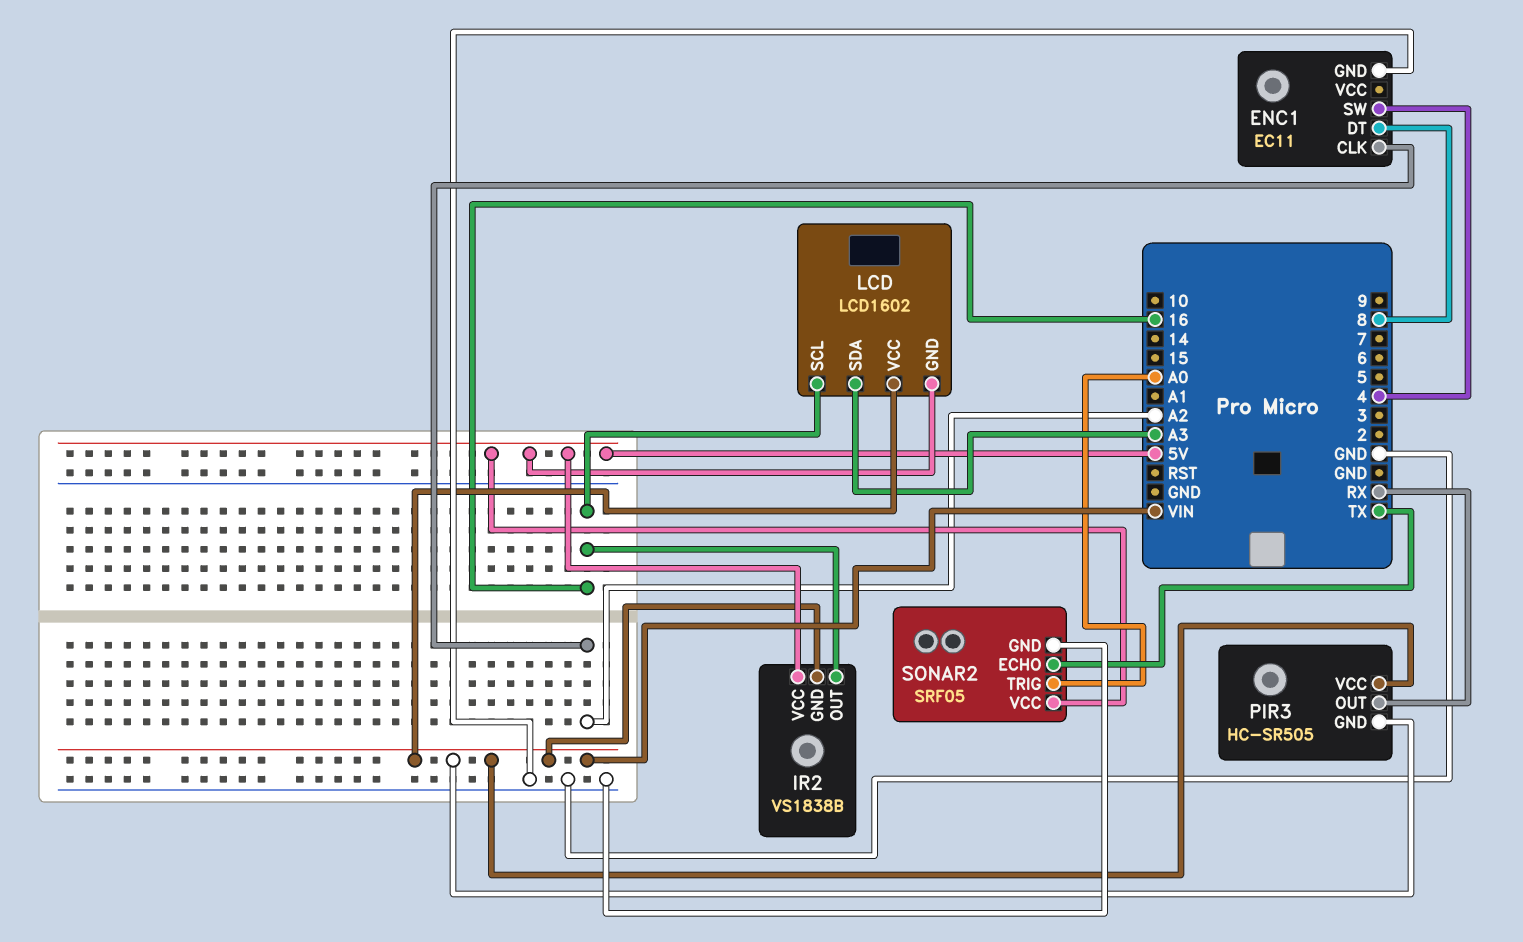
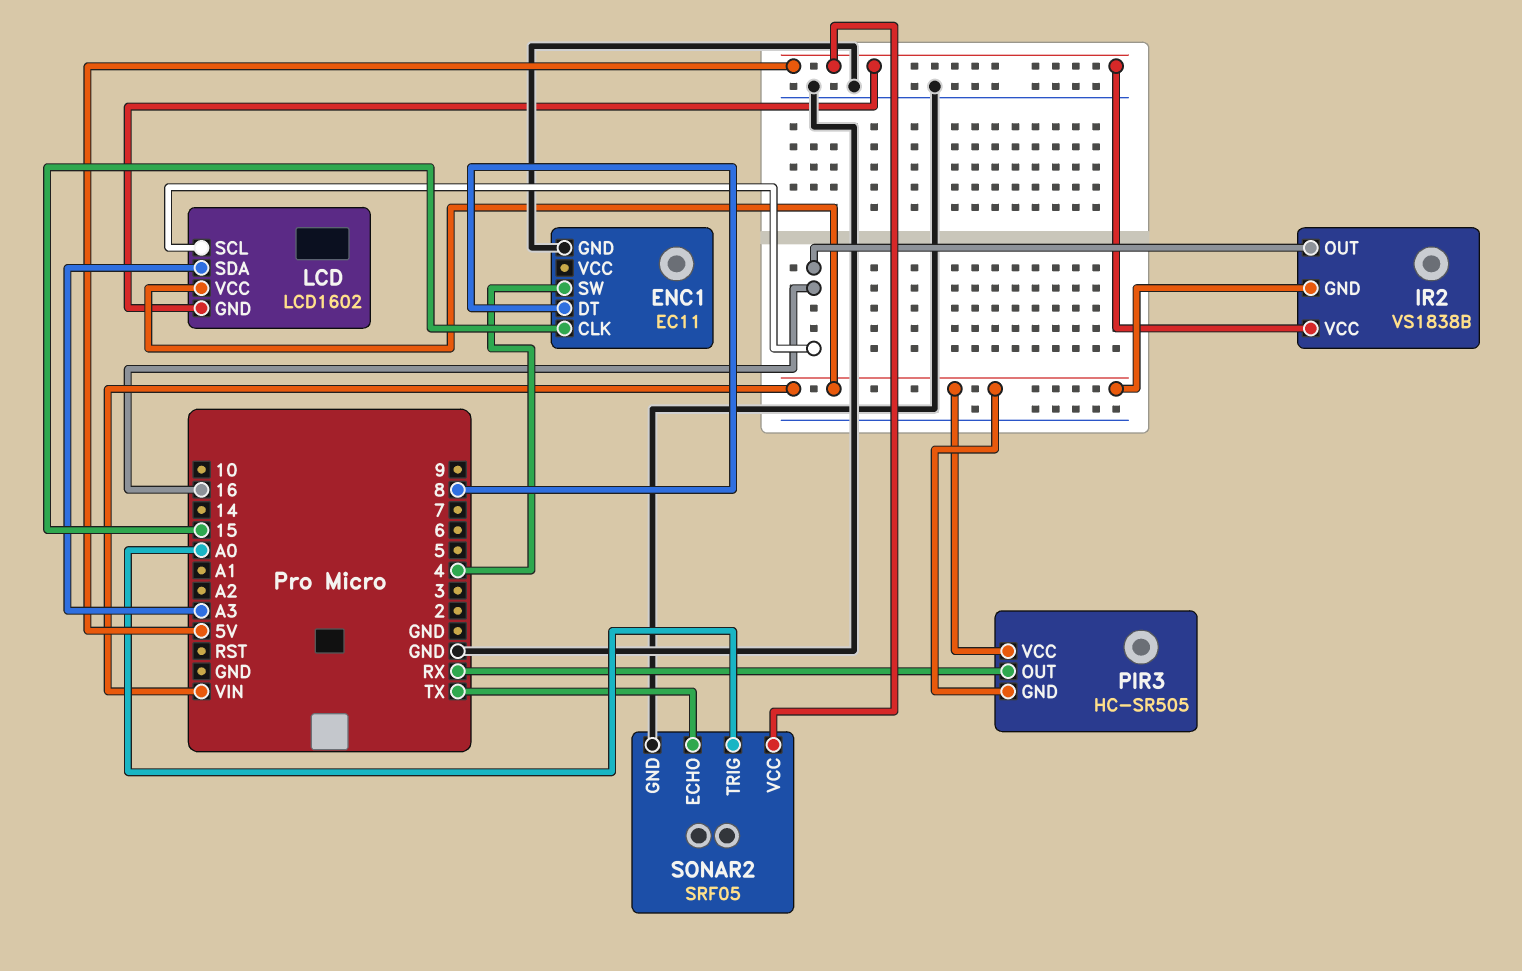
ENC1 pin CLK: A2 -> 15

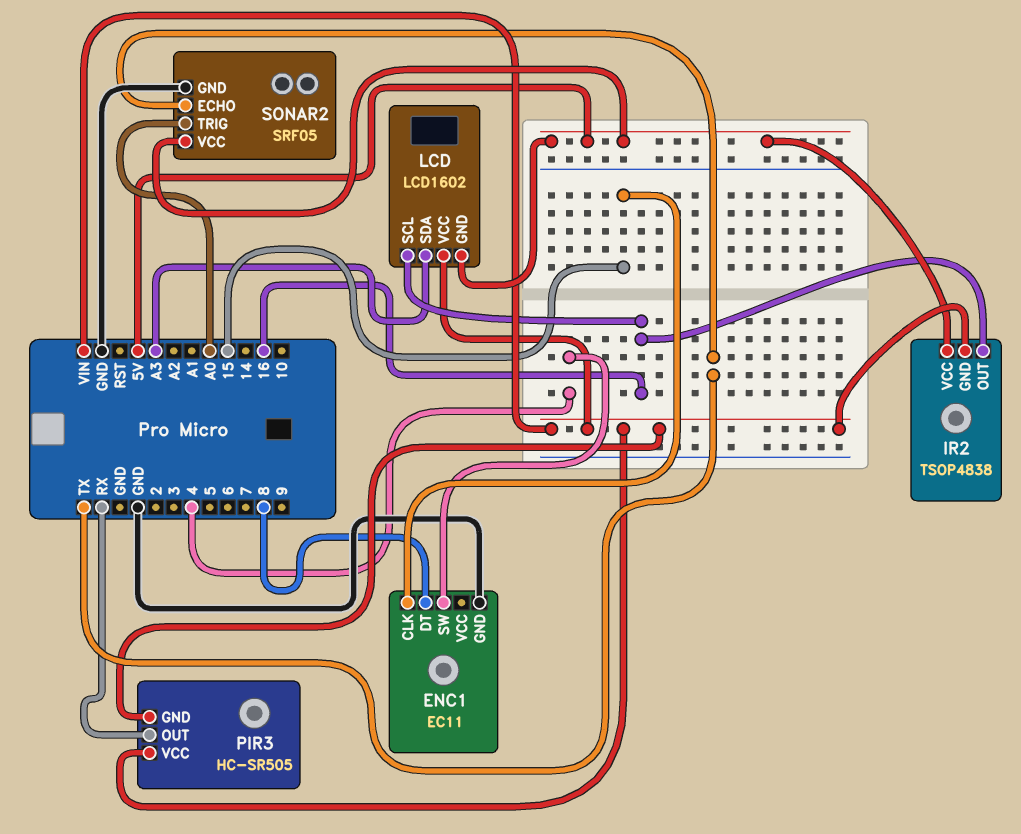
IR2: VS1838B -> TSOP4838

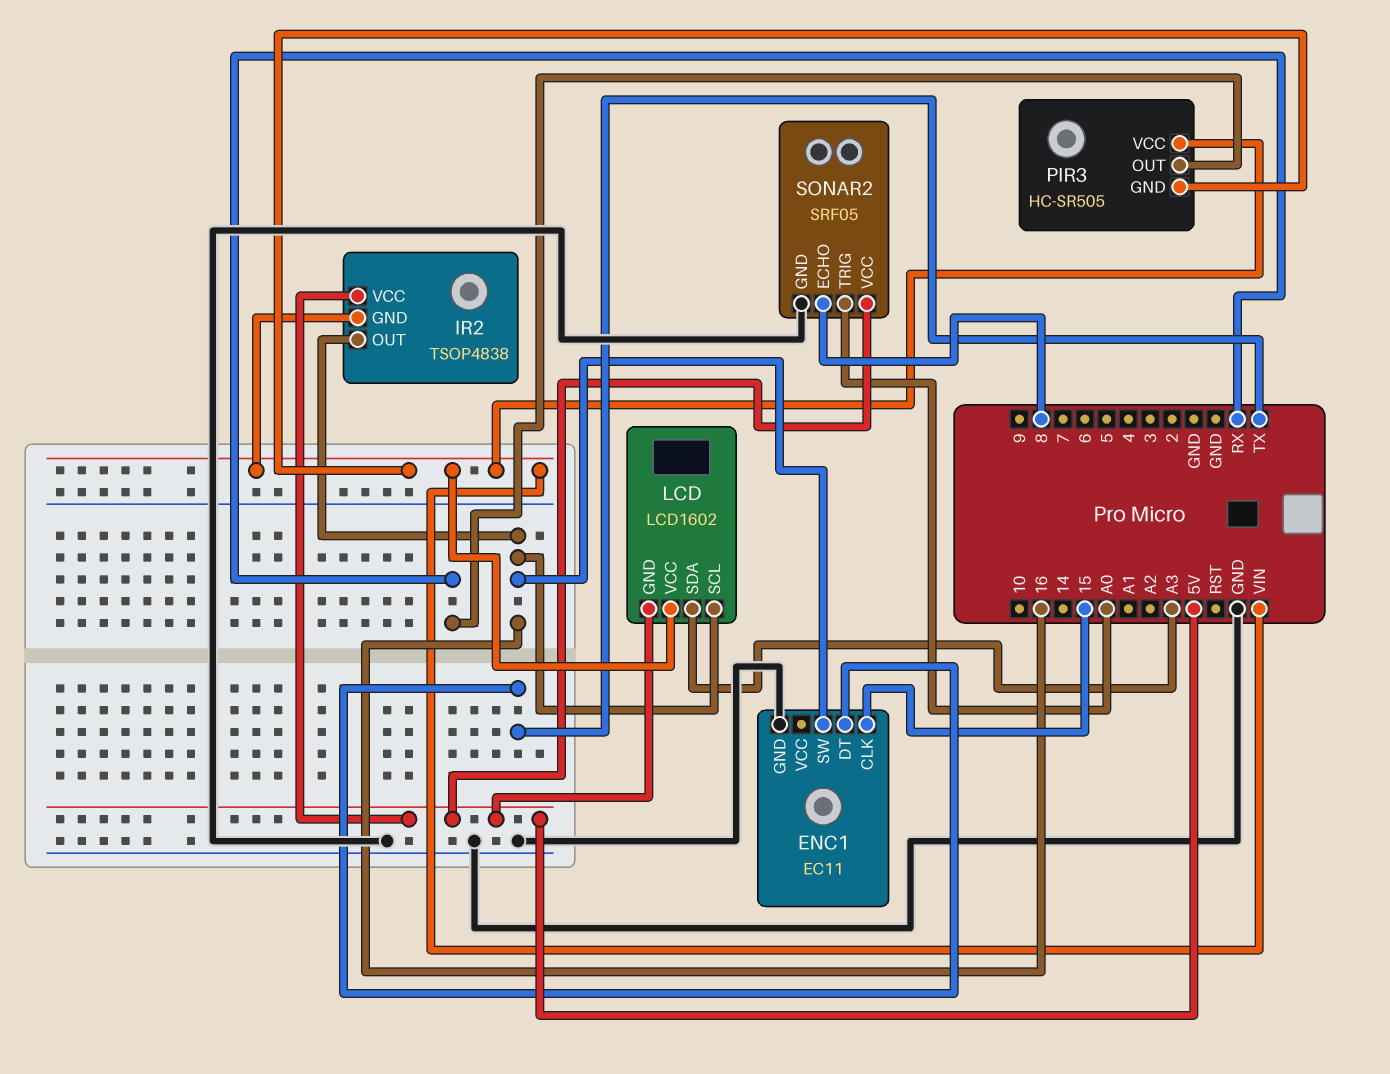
ENC1 pin DT: 8 -> TX
ENC1 pin SW: 4 -> 16
SONAR2 pin ECHO: TX -> 8

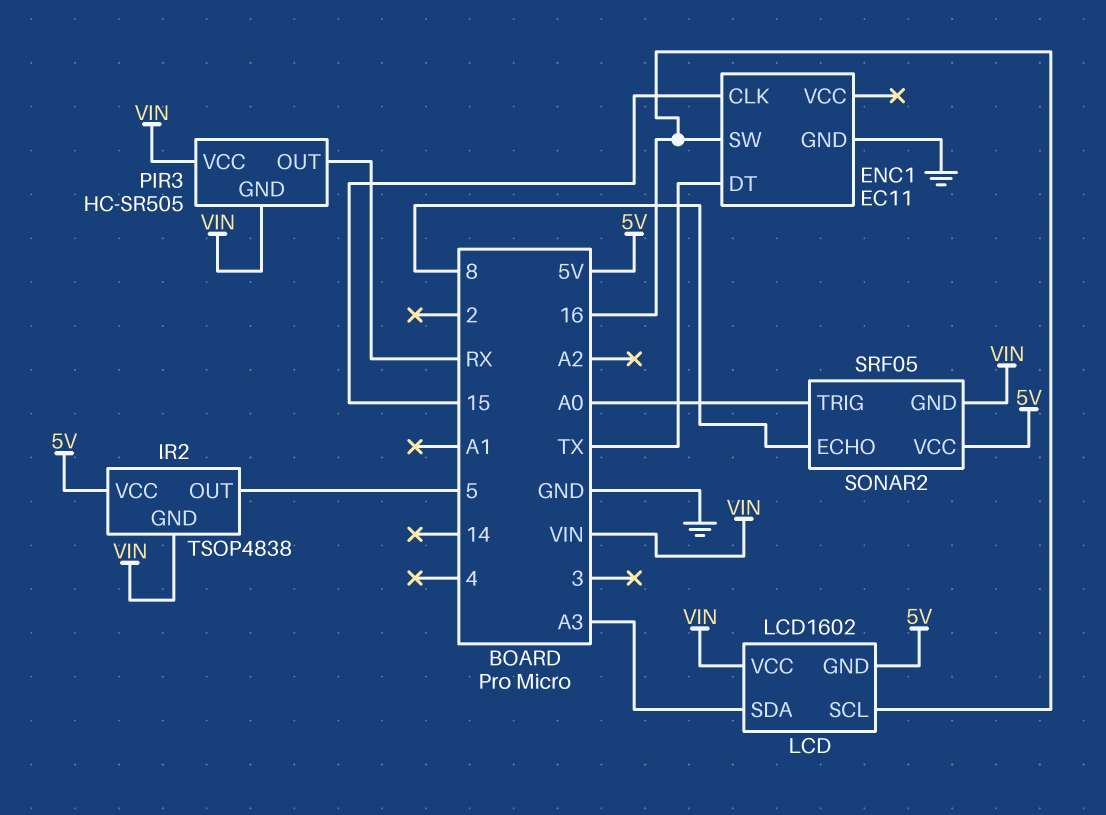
IR2 pin OUT: 16 -> 5
SONAR2 pin GND: GND -> VIN

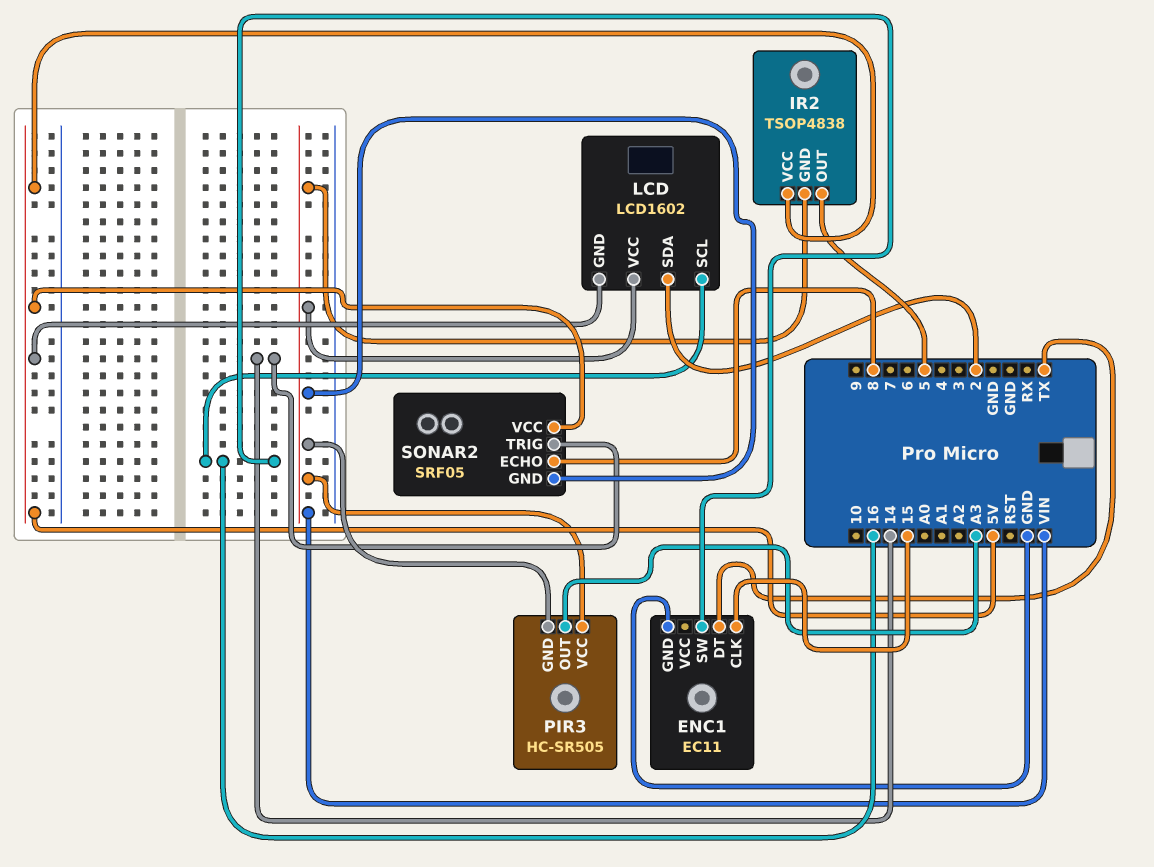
LCD pin SDA: A3 -> 2
PIR3 pin OUT: RX -> A3
SONAR2 pin TRIG: A0 -> 14

